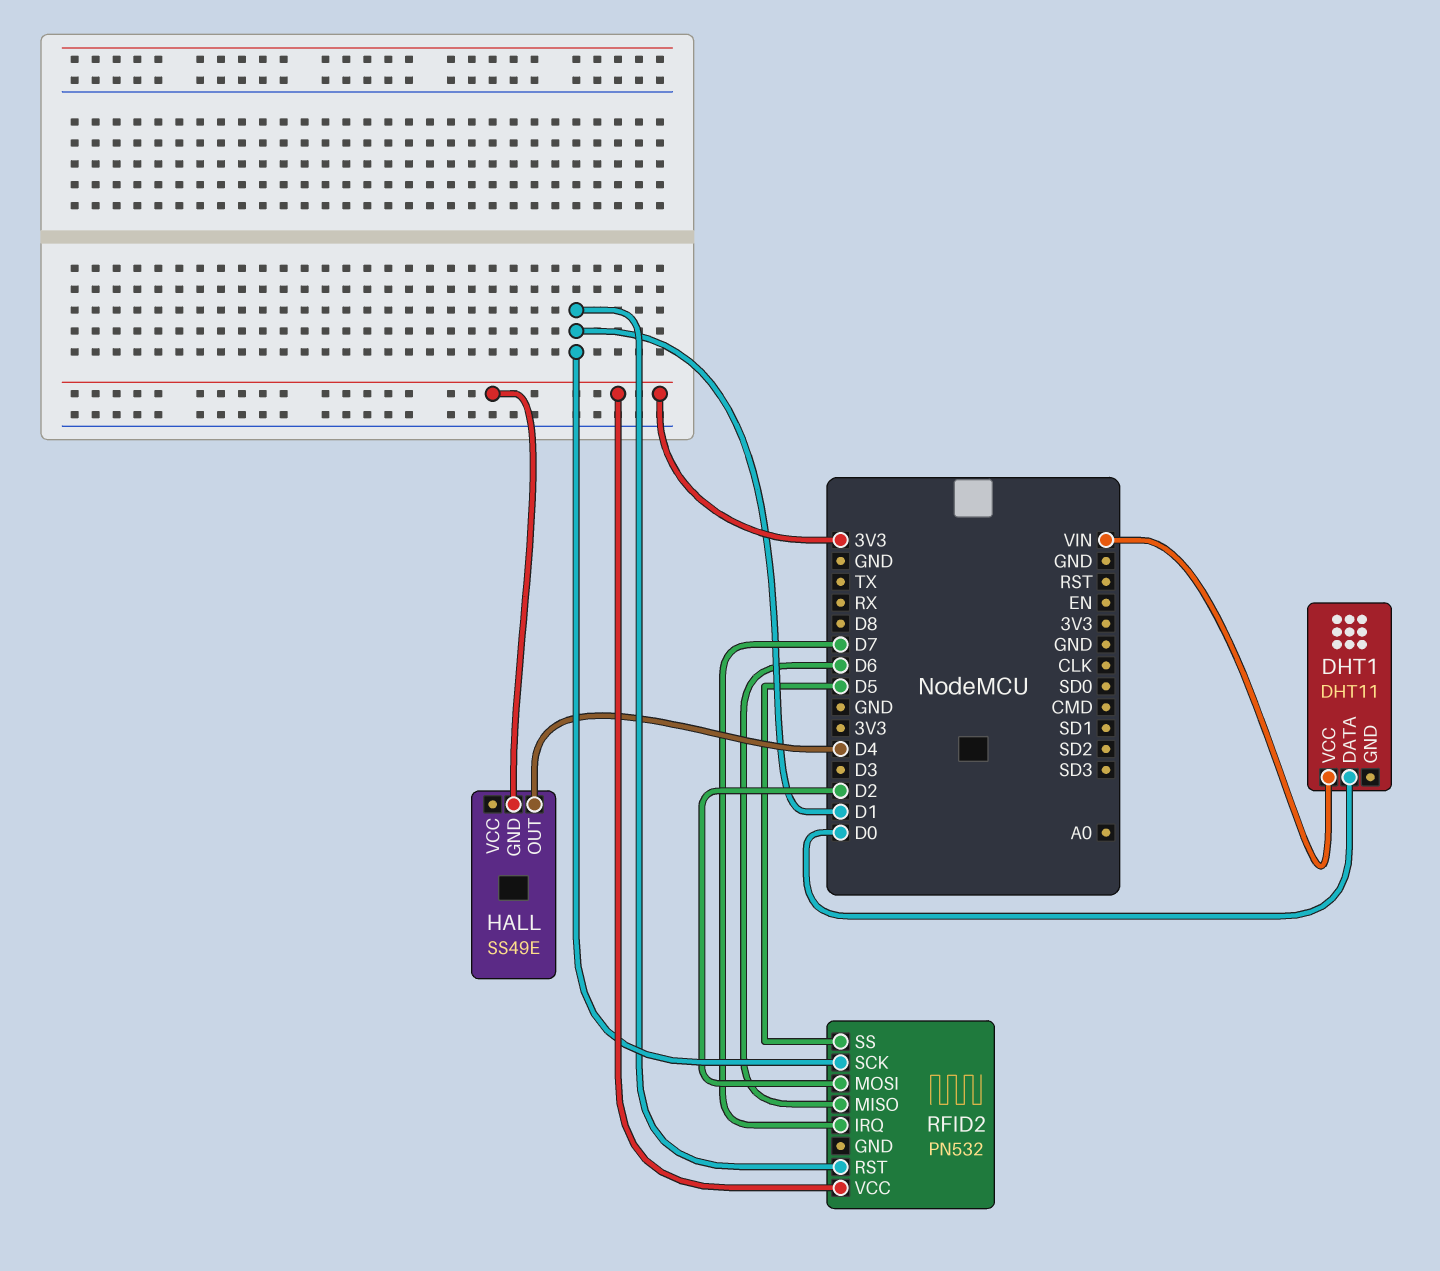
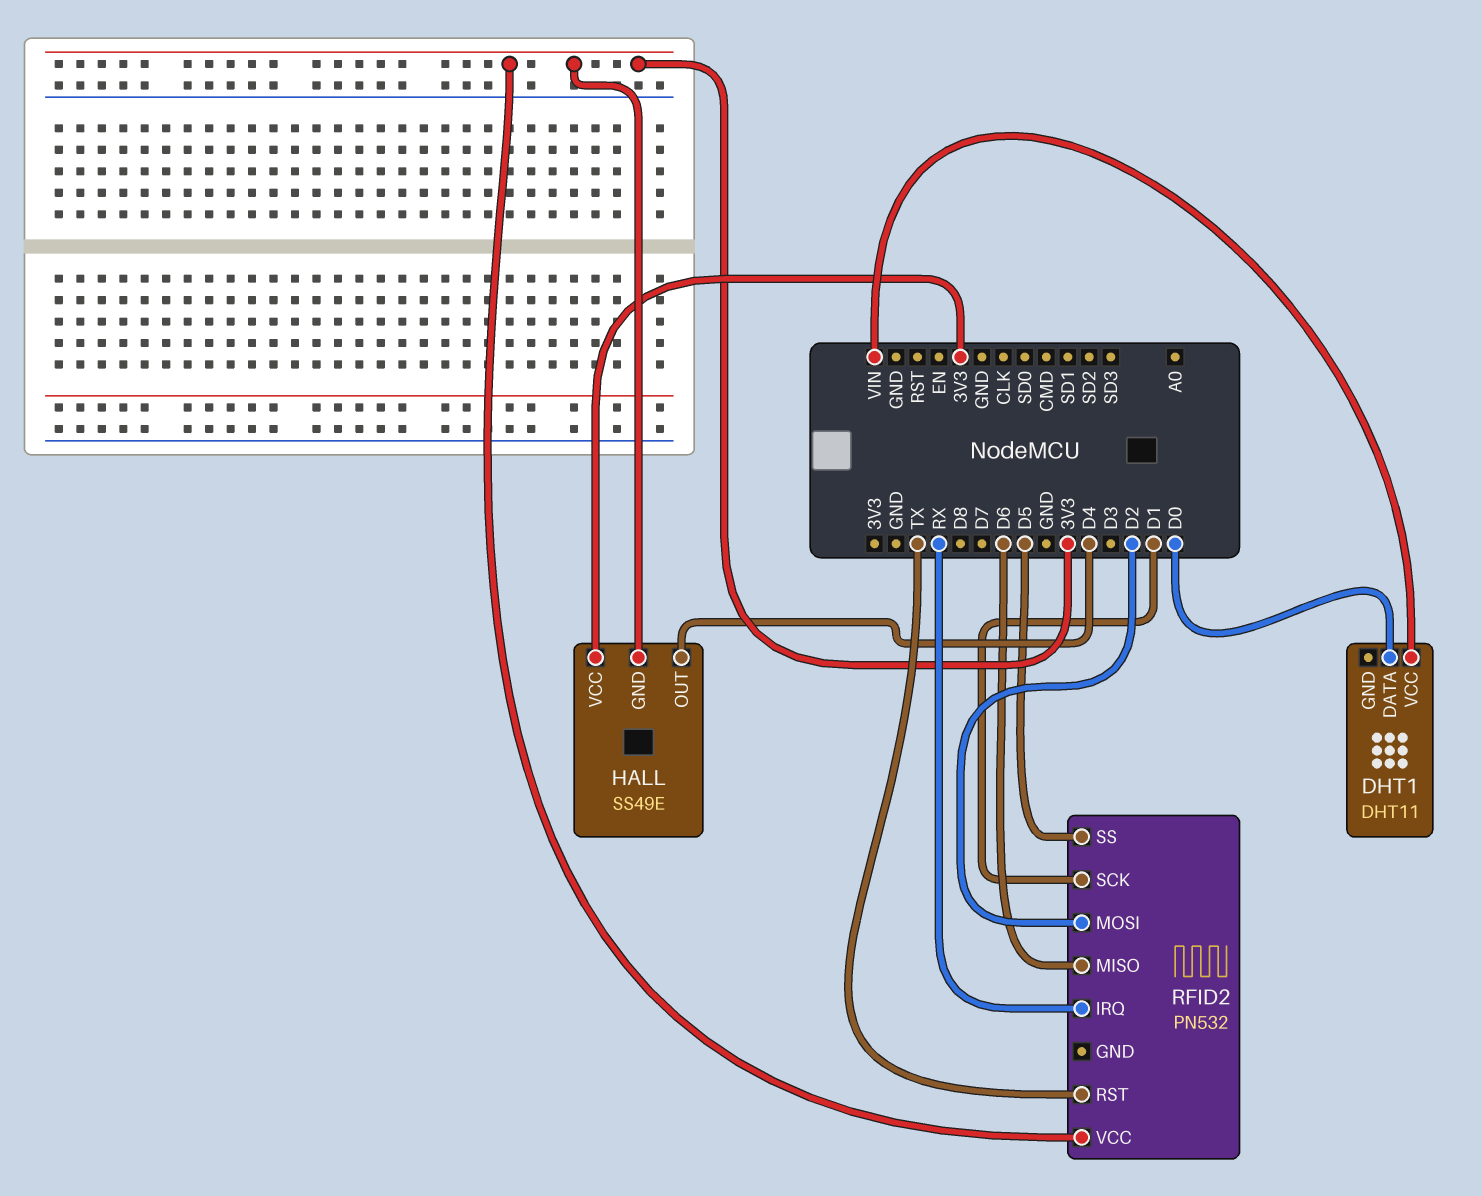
HALL pin VCC: none -> 3V3
RFID2 pin IRQ: D7 -> RX
RFID2 pin RST: D1 -> TX

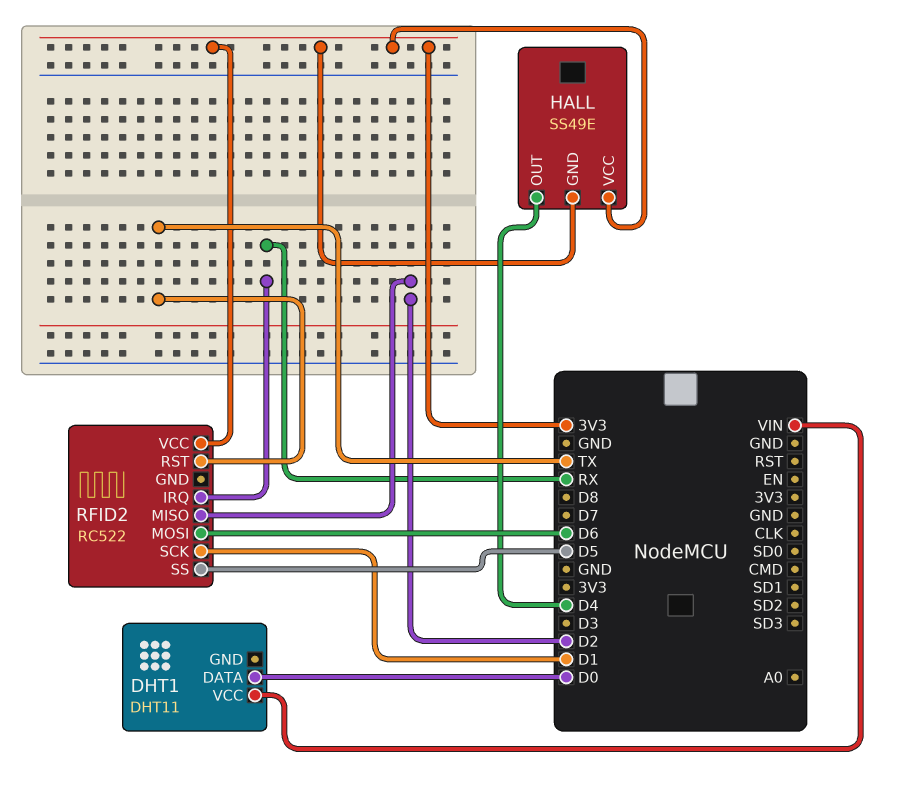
RFID2: PN532 -> RC522
RFID2 pin MISO: D6 -> D2
RFID2 pin MOSI: D2 -> D6

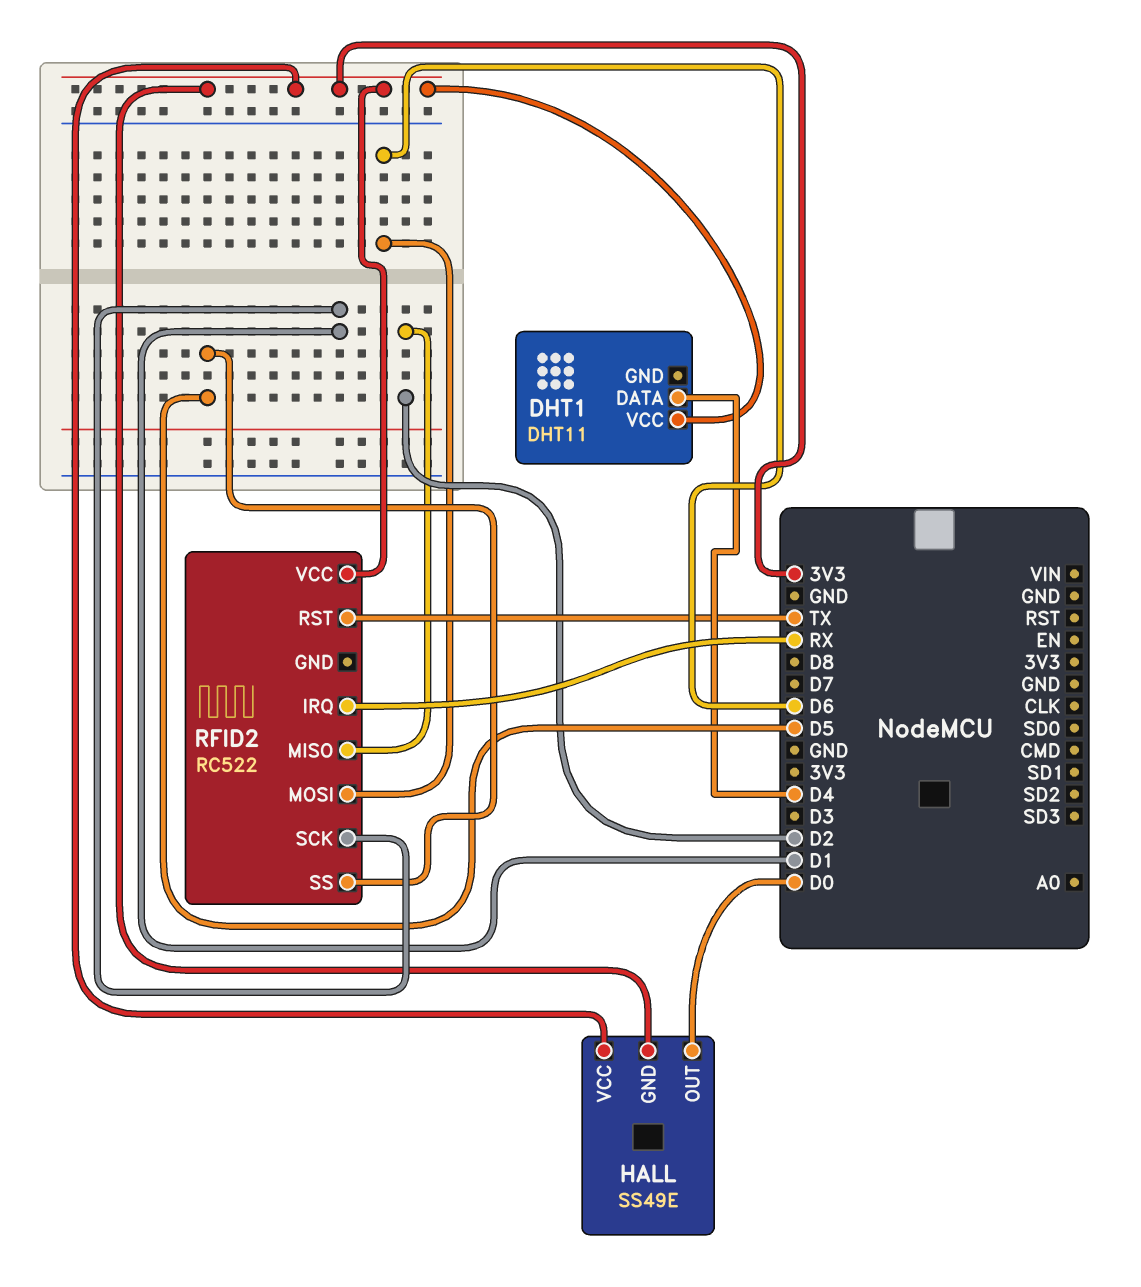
DHT1 pin DATA: D0 -> D4
DHT1 pin VCC: VIN -> 3V3
HALL pin OUT: D4 -> D0

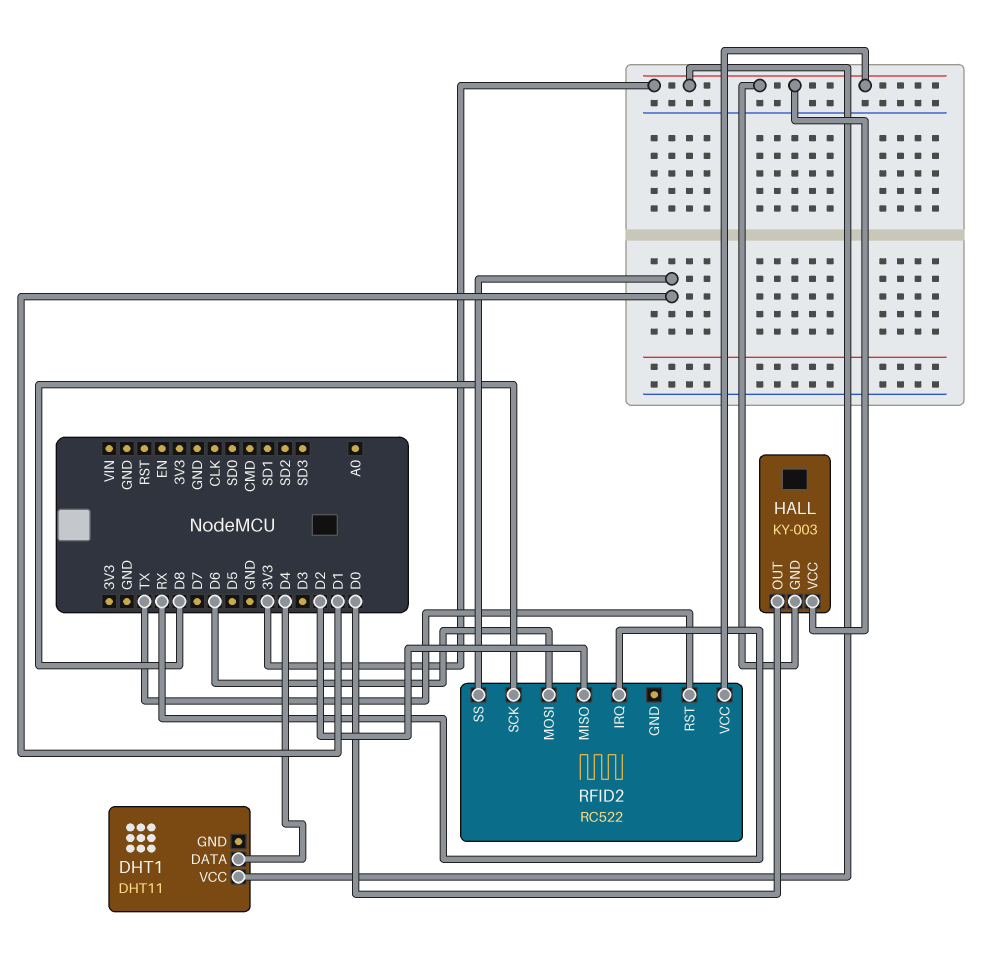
HALL: SS49E -> KY-003
RFID2 pin SCK: D1 -> D8
RFID2 pin SS: D5 -> D1

